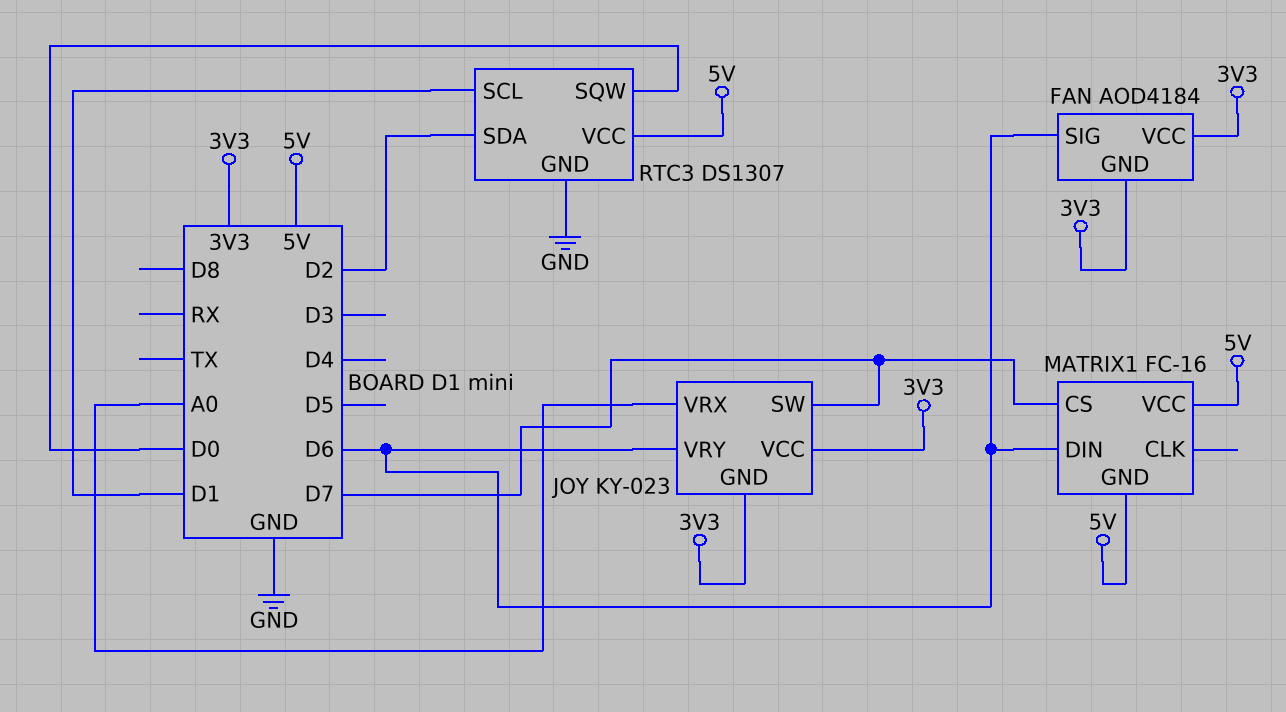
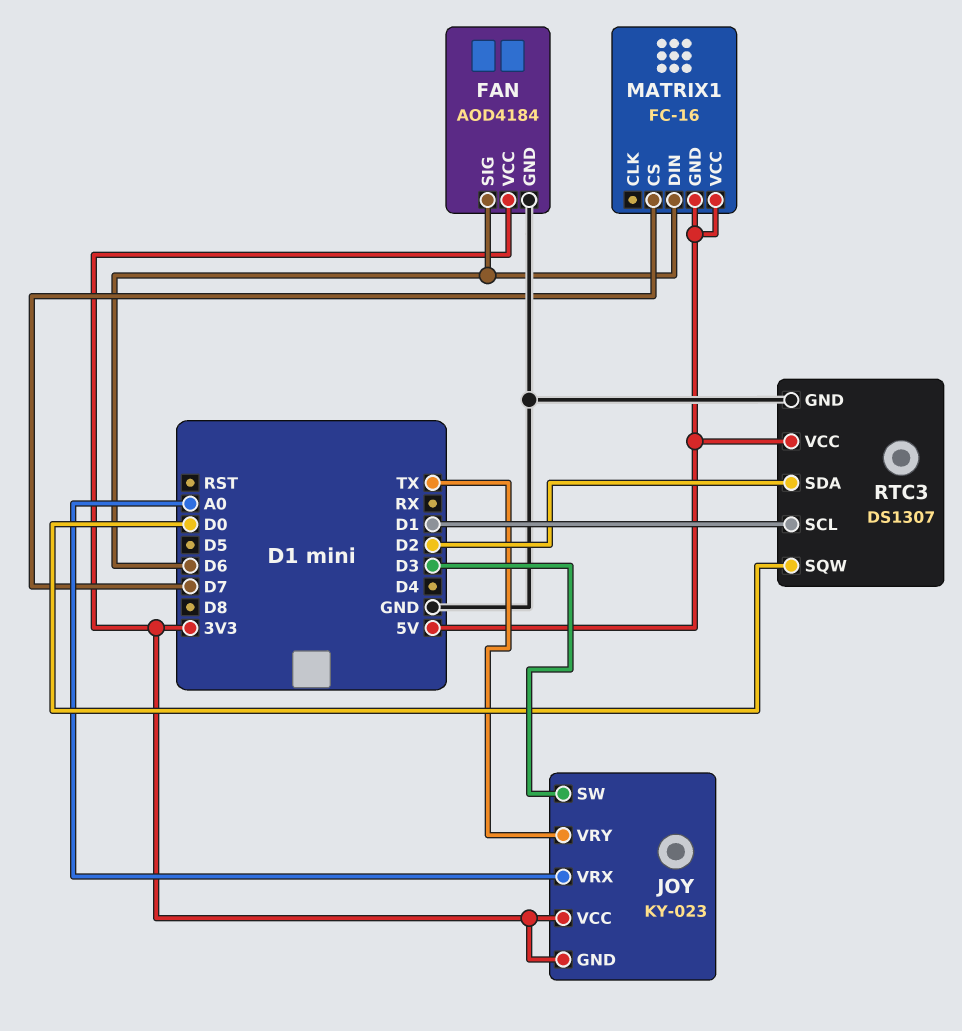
FAN pin GND: 3V3 -> GND
JOY pin SW: D7 -> D3
JOY pin VRY: D6 -> TX

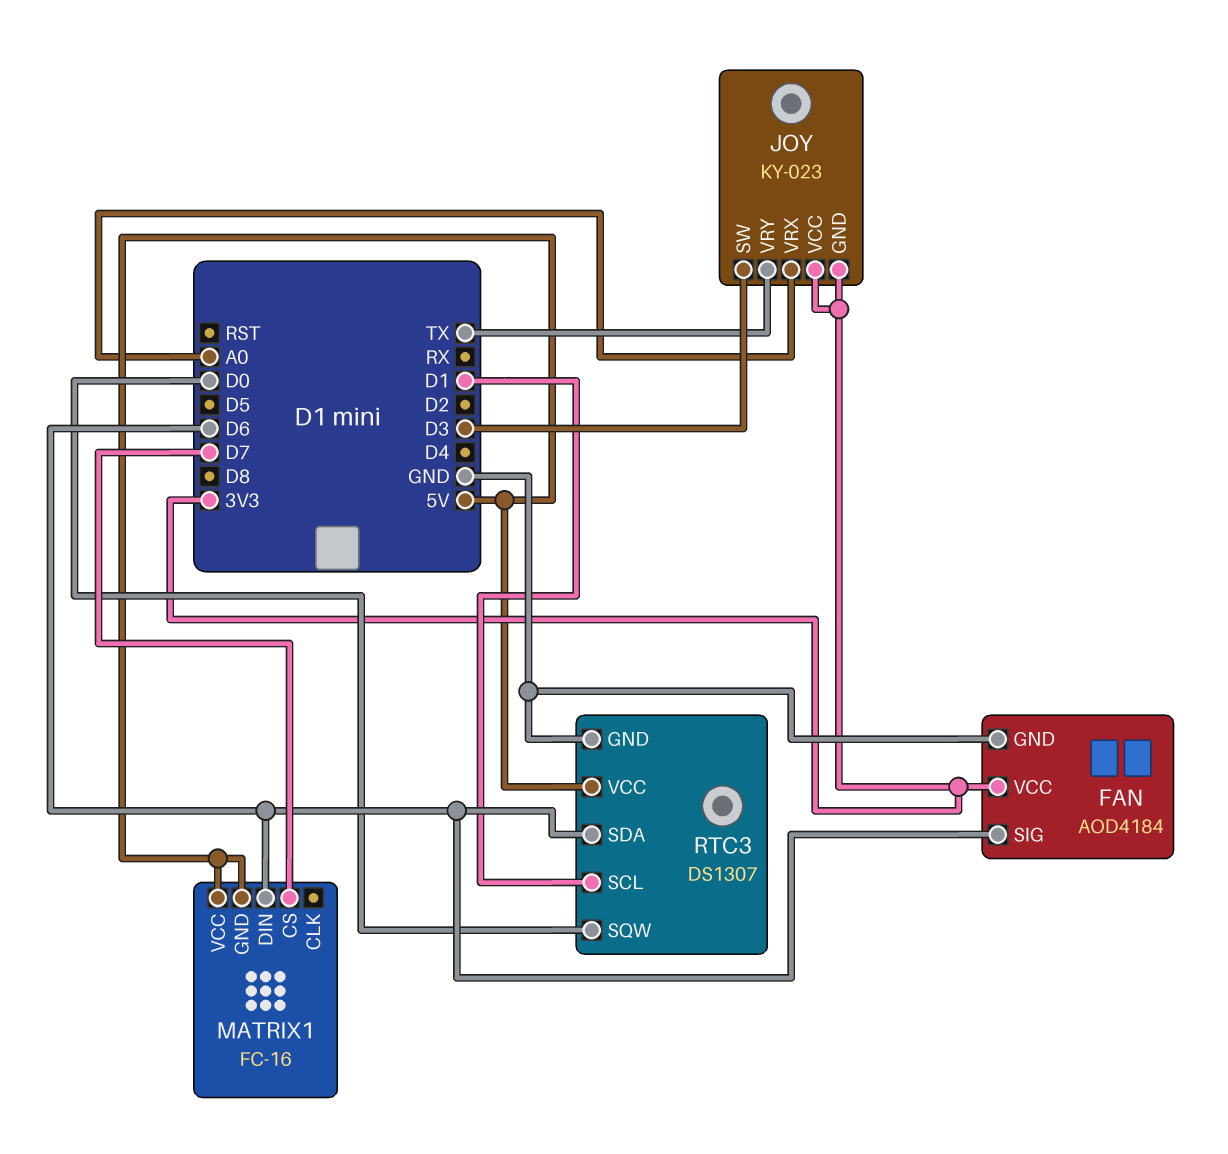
RTC3 pin SDA: D2 -> D6

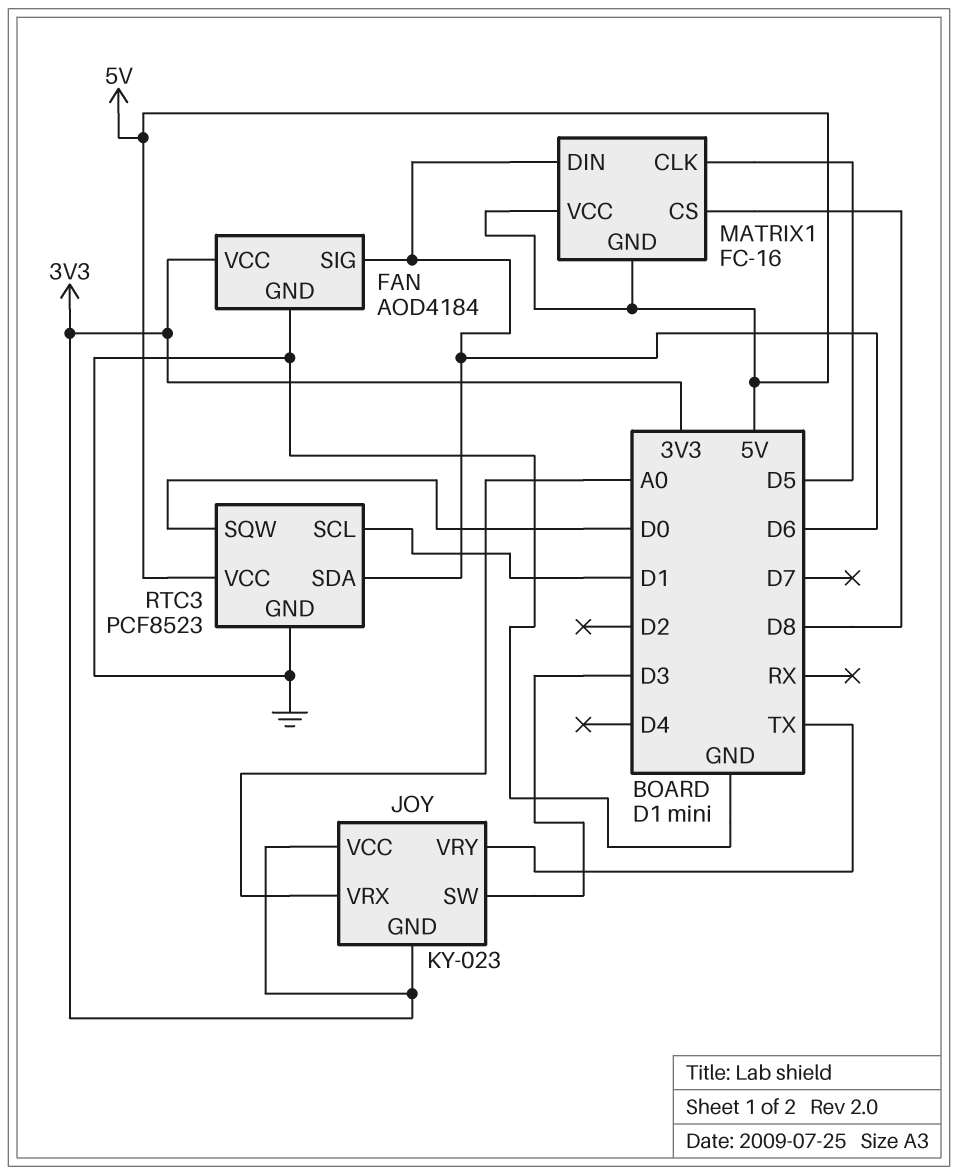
MATRIX1 pin CLK: none -> D5
MATRIX1 pin CS: D7 -> D8
RTC3: DS1307 -> PCF8523

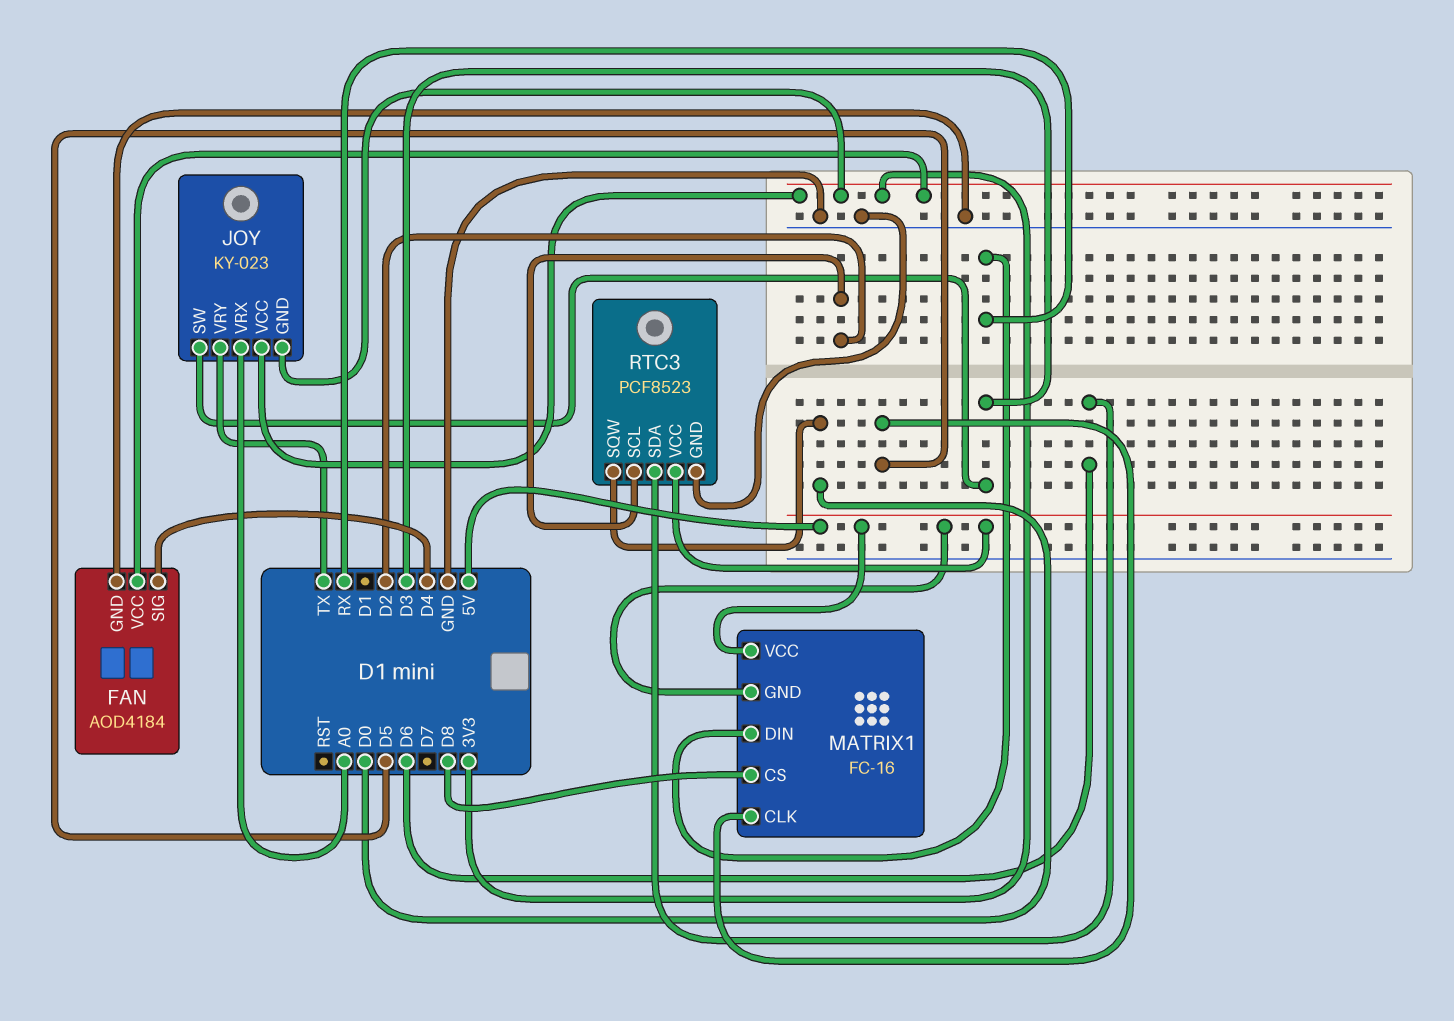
FAN pin SIG: D6 -> D4
MATRIX1 pin DIN: D6 -> RX
RTC3 pin SCL: D1 -> D2

